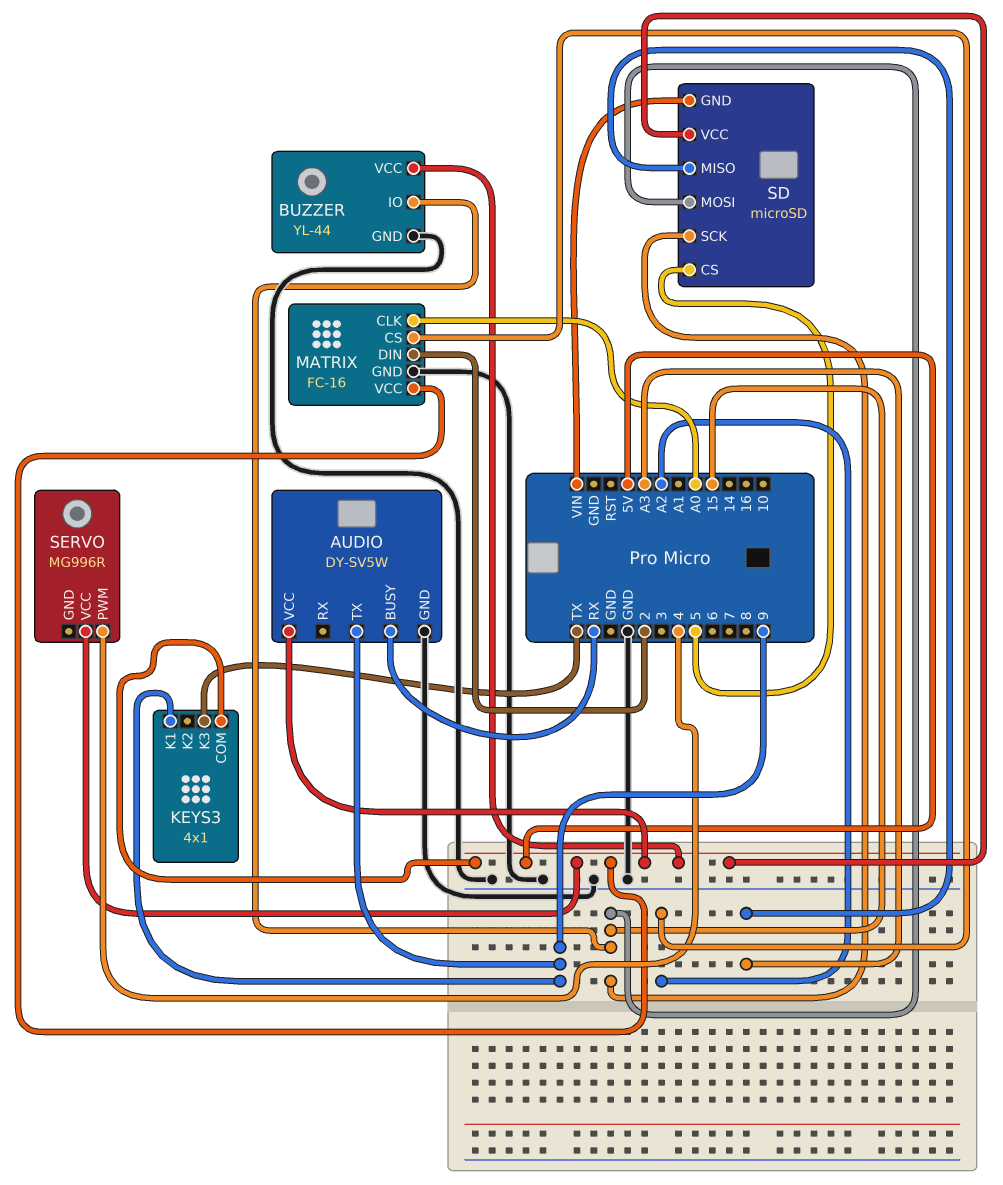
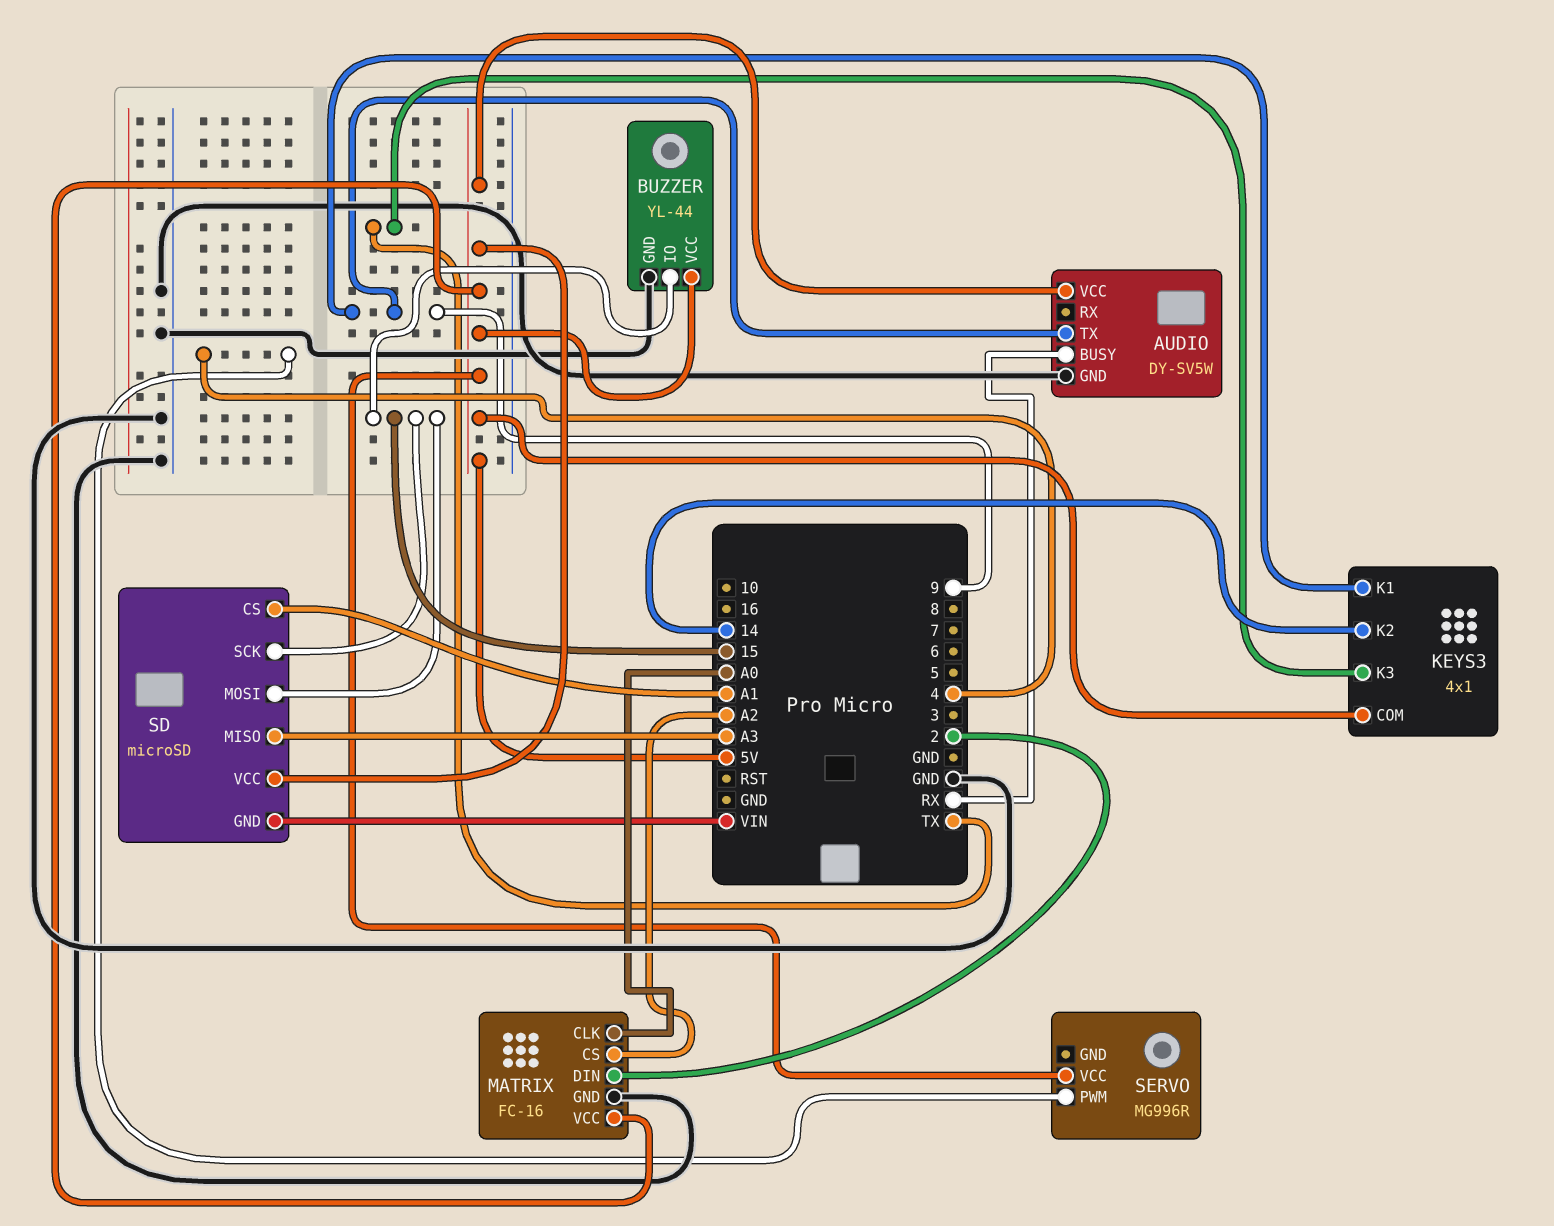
KEYS3 pin K2: none -> 14
SD pin CS: 5 -> A1

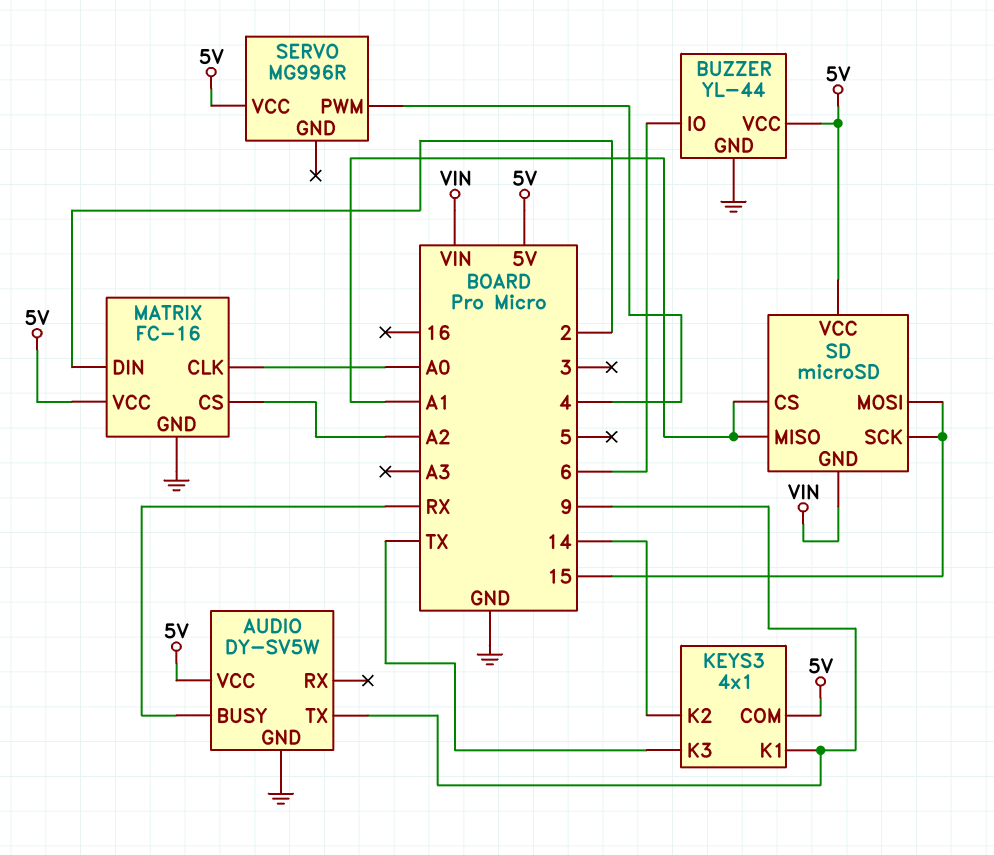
BUZZER pin IO: 15 -> 6
SD pin MISO: A3 -> A1

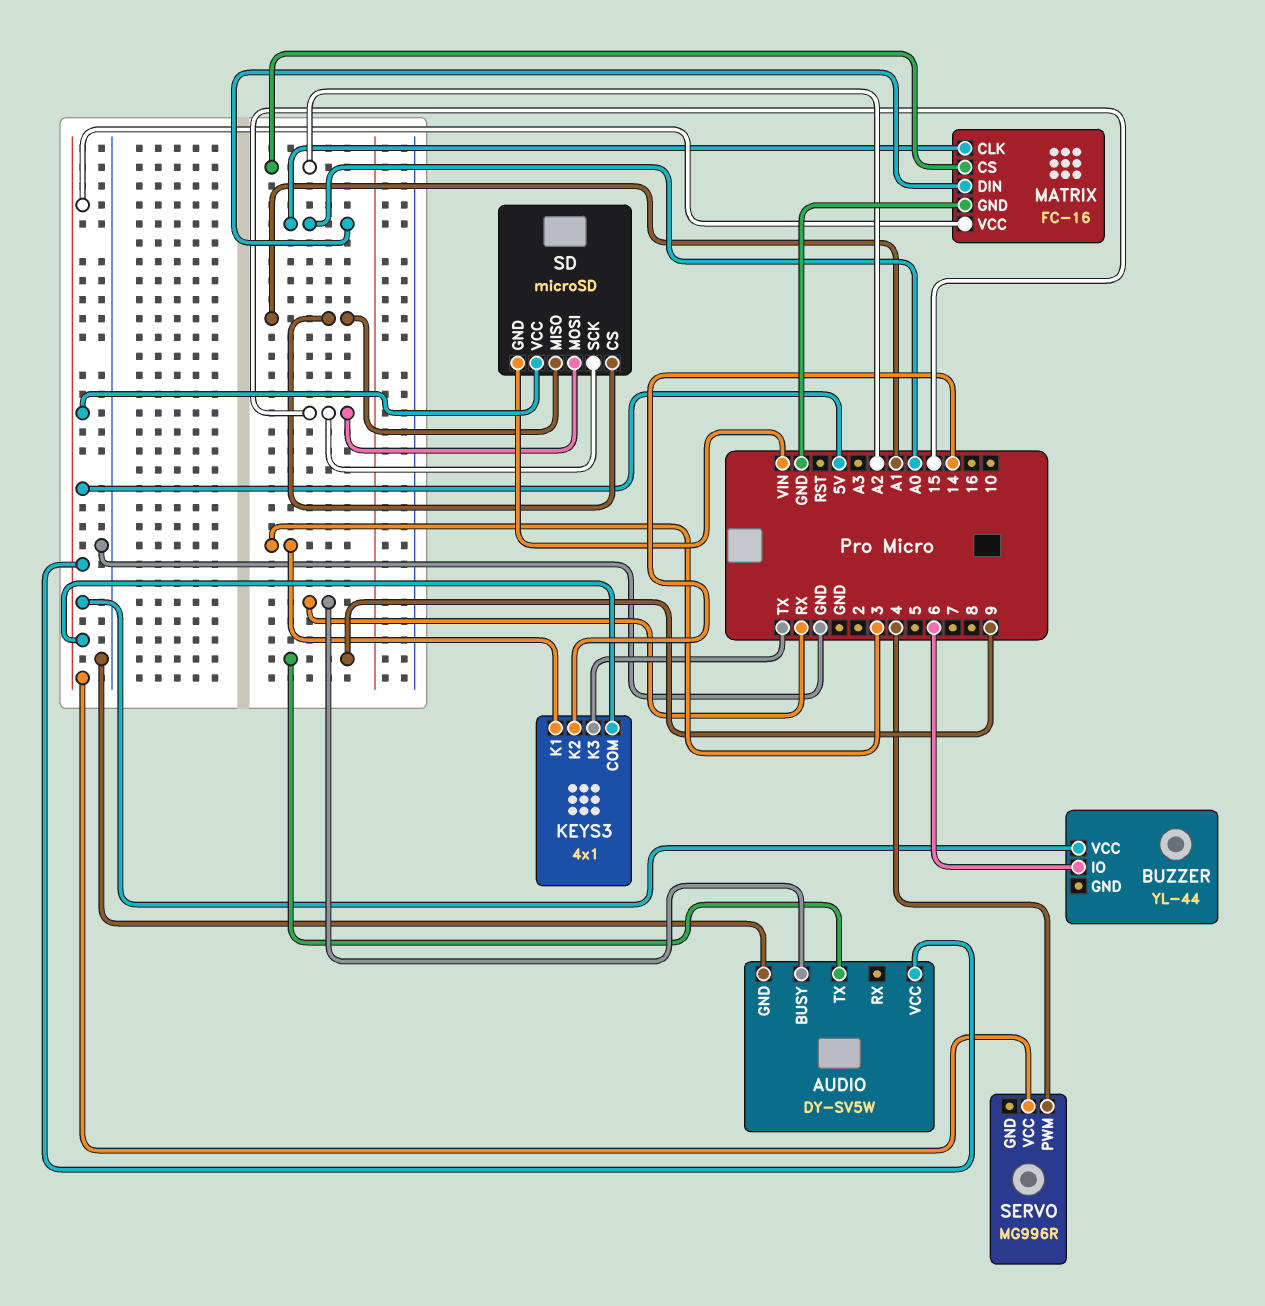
BUZZER pin GND: GND -> none
KEYS3 pin K1: 9 -> 3
MATRIX pin DIN: 2 -> A0

